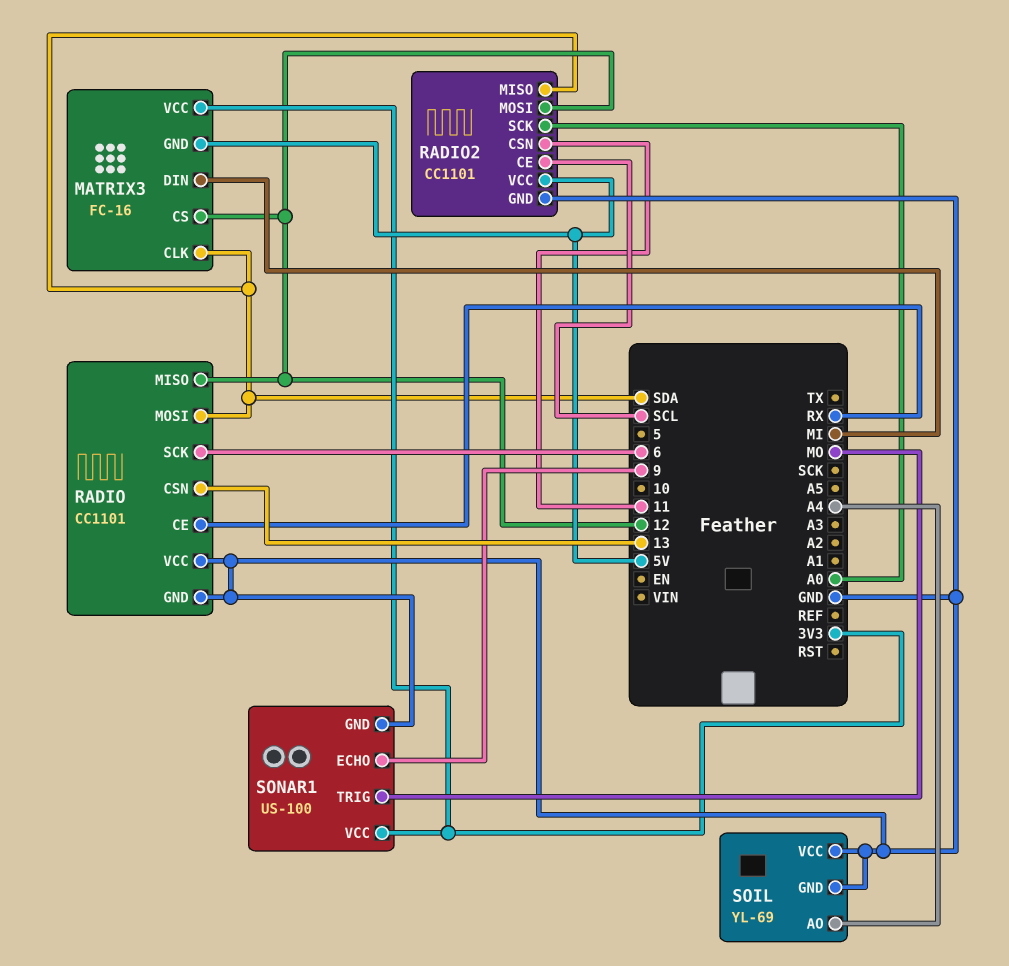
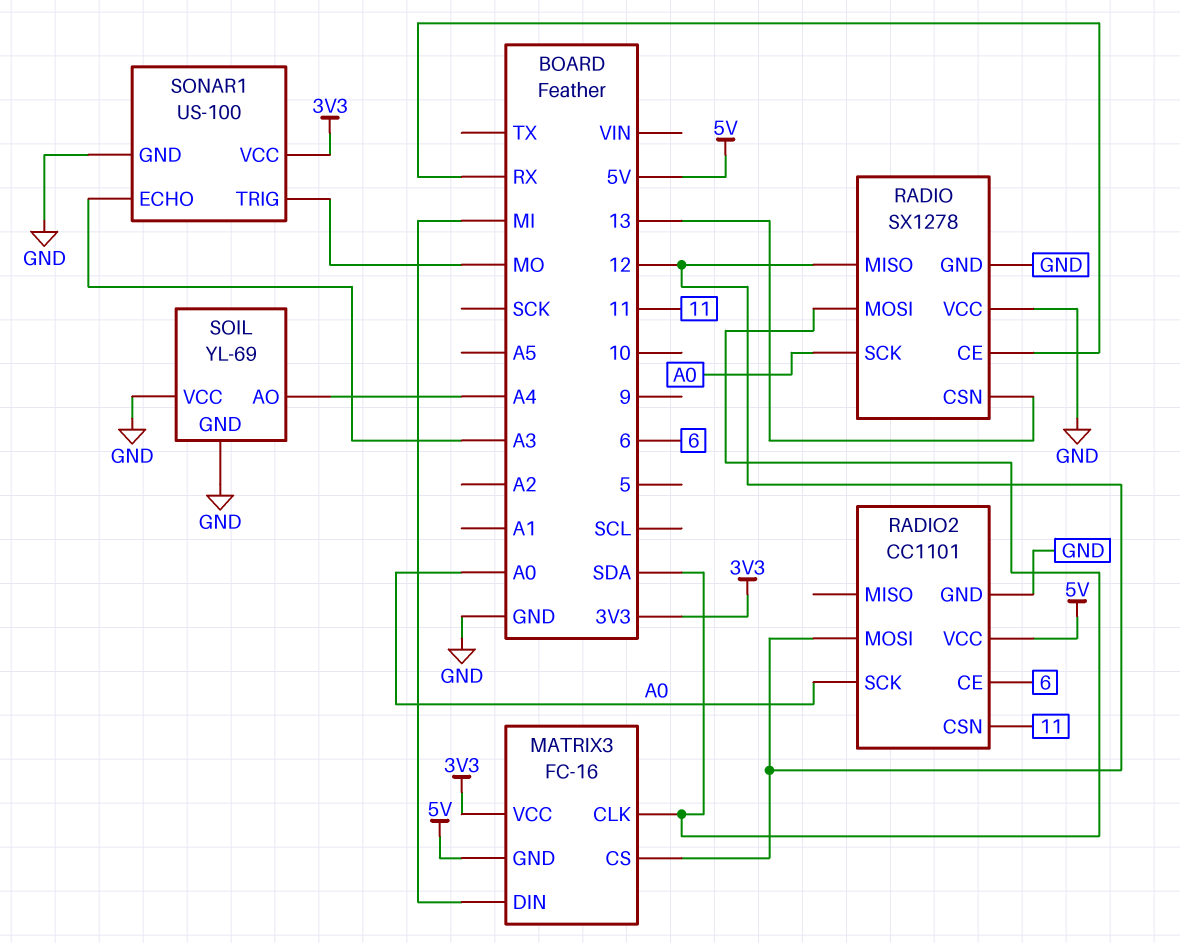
RADIO: CC1101 -> SX1278
RADIO pin SCK: 6 -> A0
RADIO2 pin CE: SCL -> 6
RADIO2 pin MISO: SDA -> none
SONAR1 pin ECHO: 9 -> A3

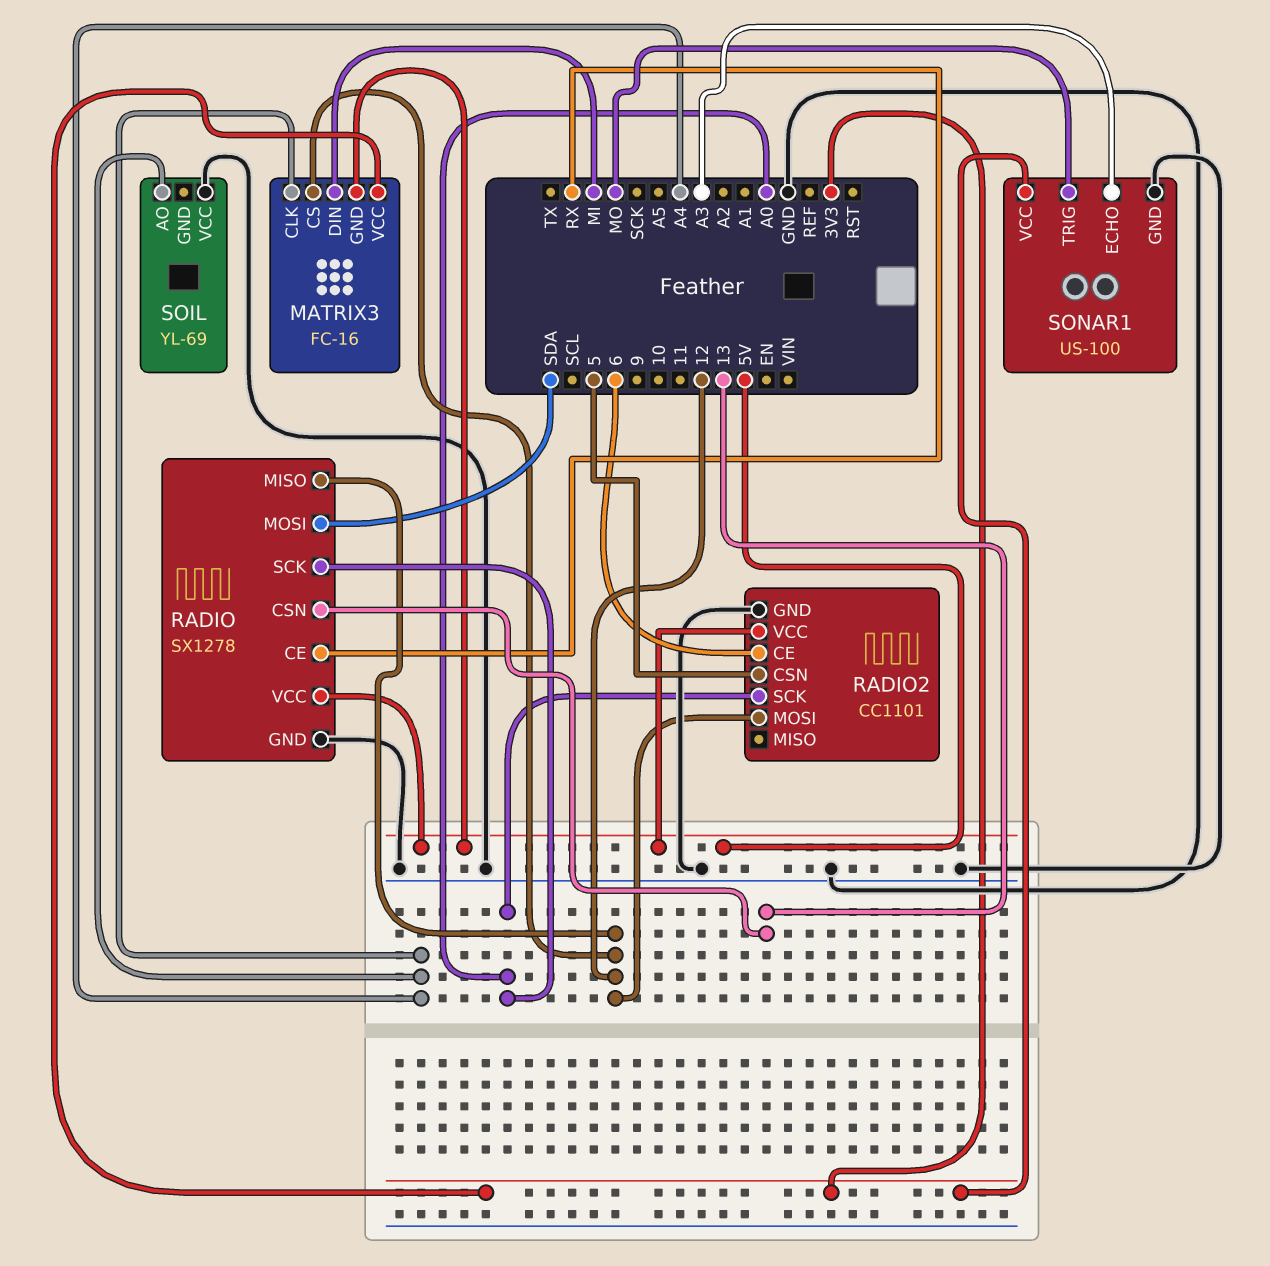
MATRIX3 pin CLK: SDA -> A4
RADIO pin VCC: GND -> 5V
RADIO2 pin CSN: 11 -> 5
SOIL pin GND: GND -> none

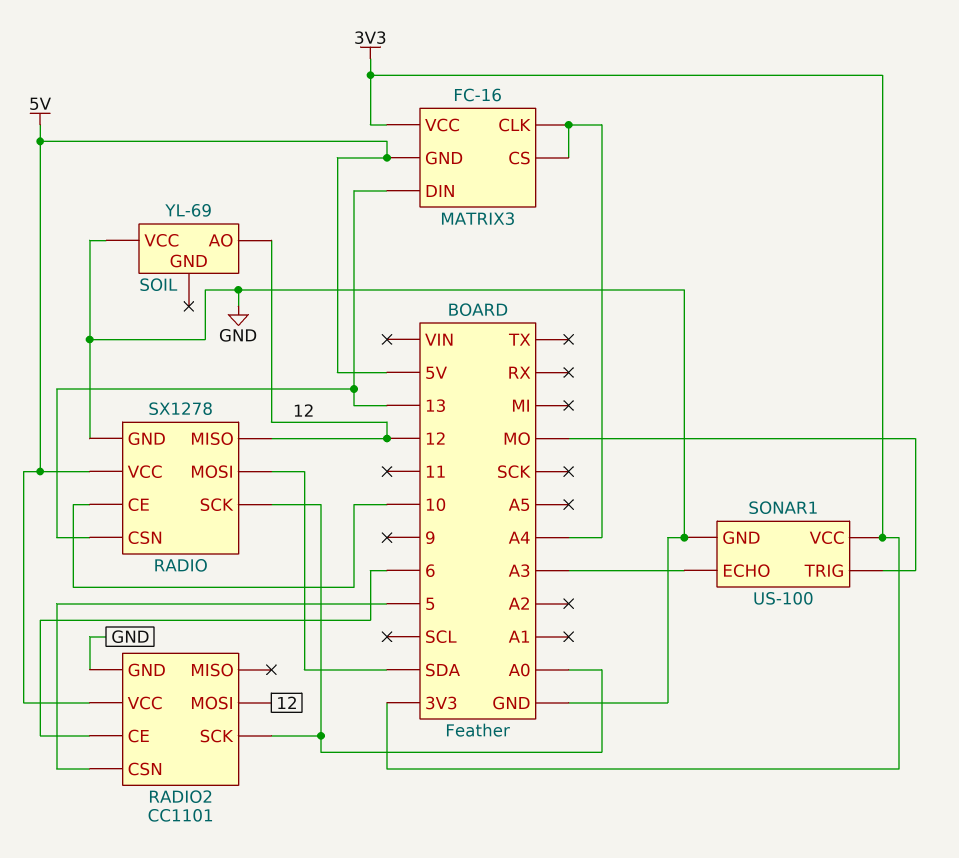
MATRIX3 pin CS: 12 -> A4
MATRIX3 pin DIN: MI -> 13
RADIO pin CE: RX -> 10
SOIL pin AO: A4 -> 12

